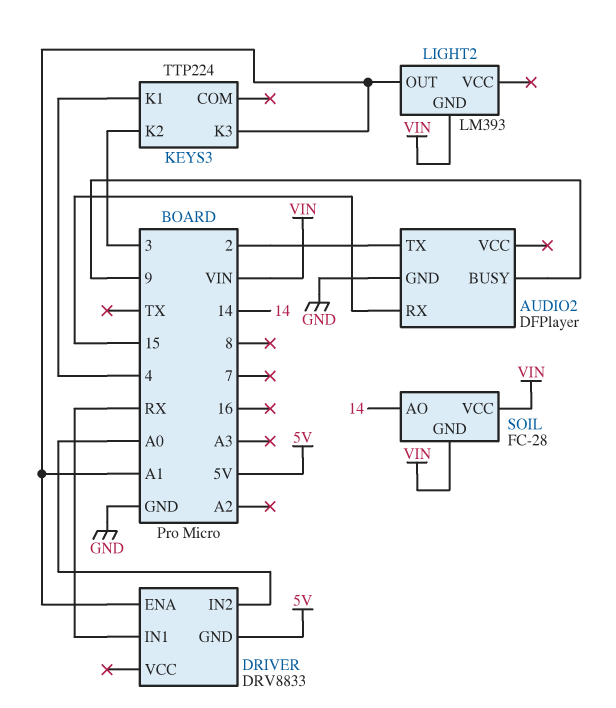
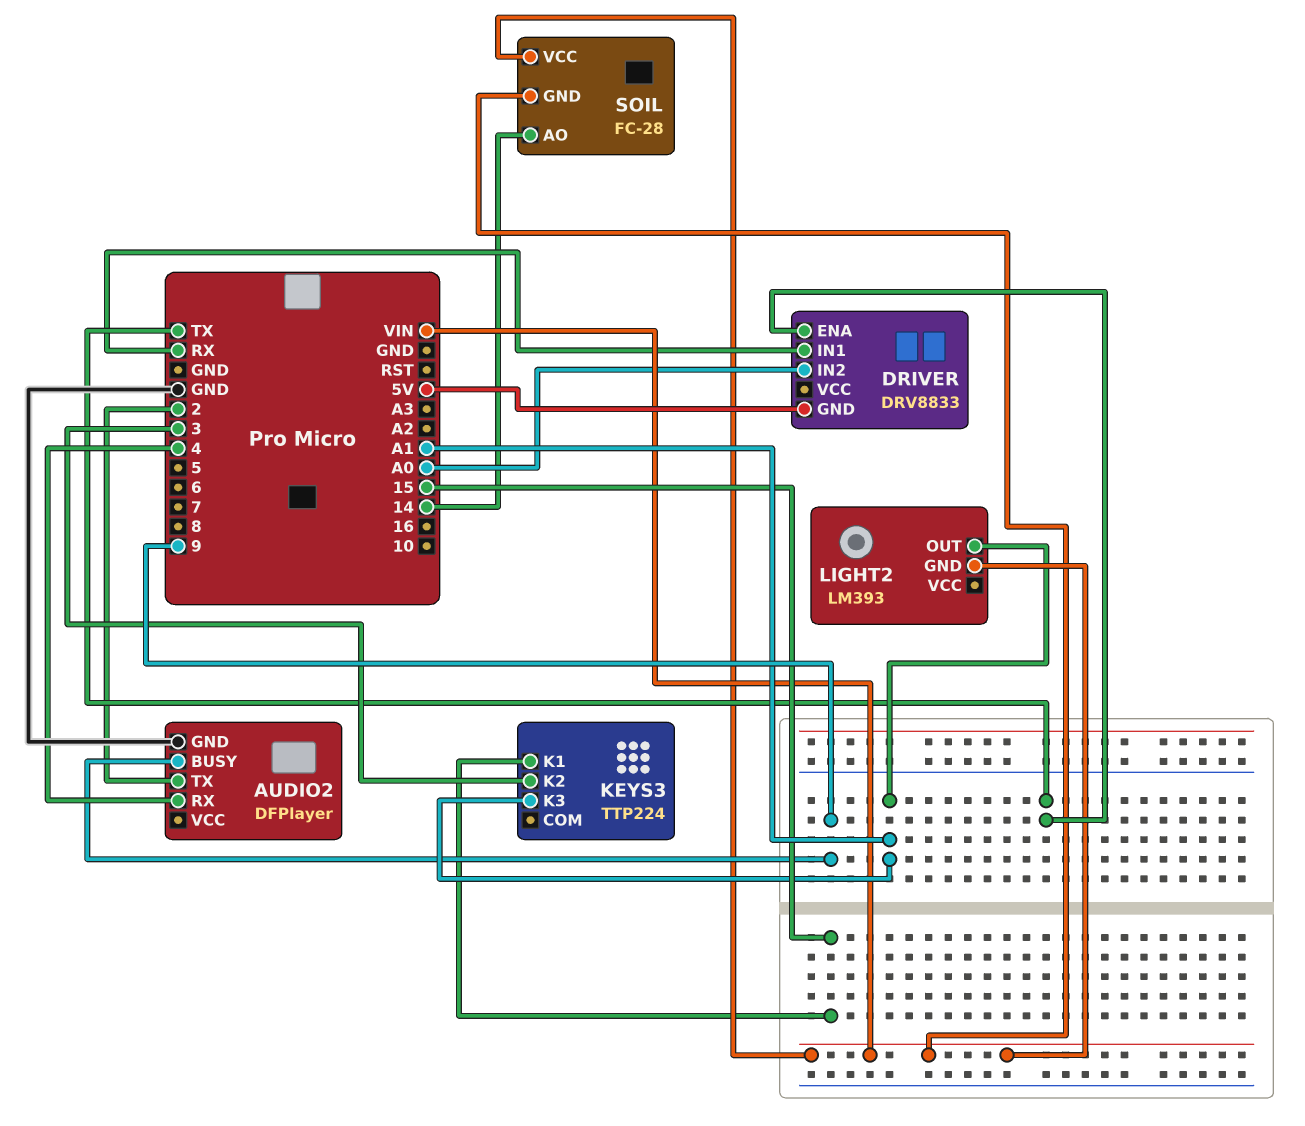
AUDIO2 pin RX: 15 -> 4
DRIVER pin ENA: A1 -> TX
KEYS3 pin K1: 4 -> 15

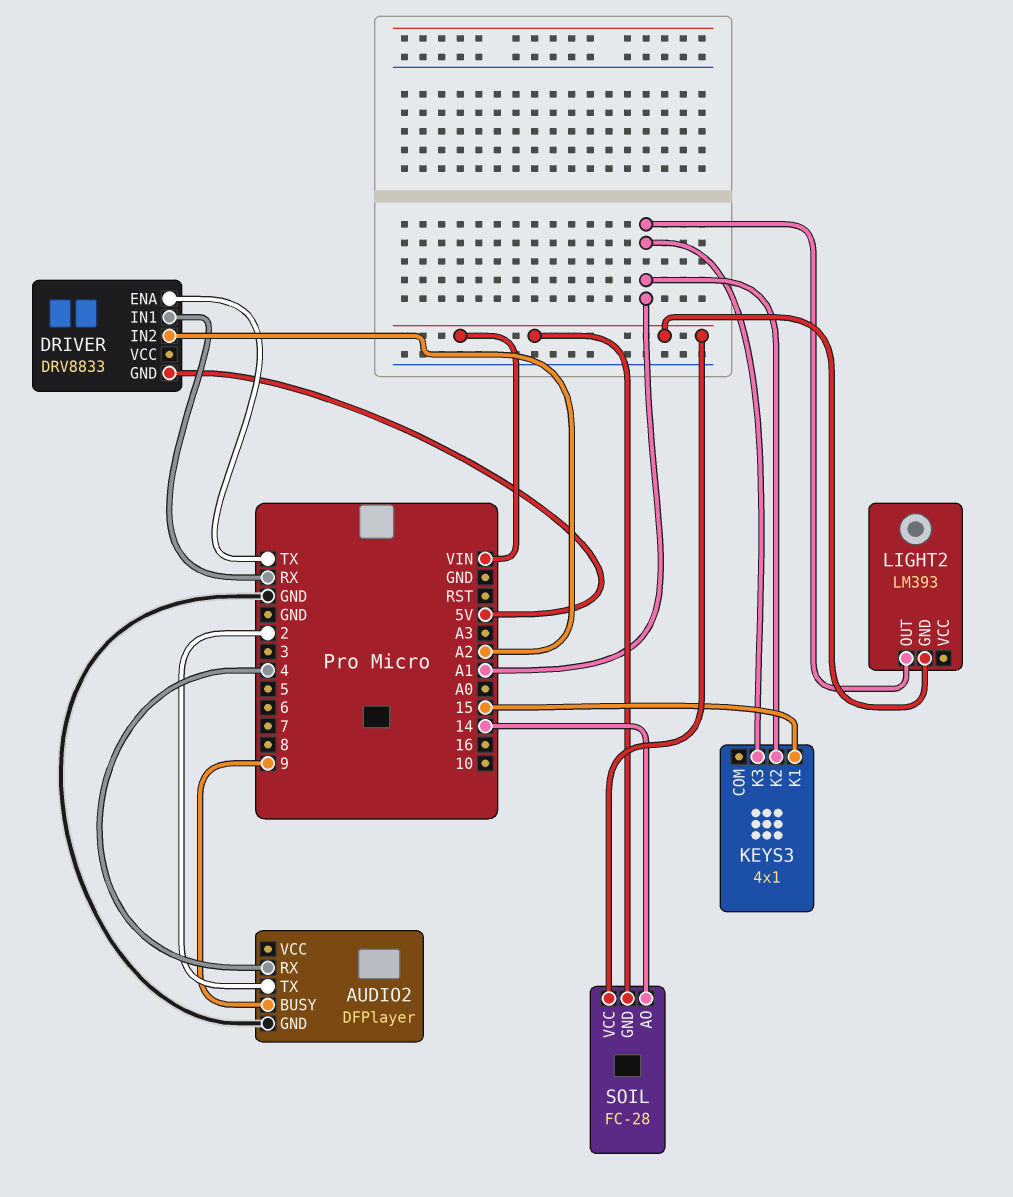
DRIVER pin IN2: A0 -> A2
KEYS3: TTP224 -> 4x1
KEYS3 pin K2: 3 -> A1

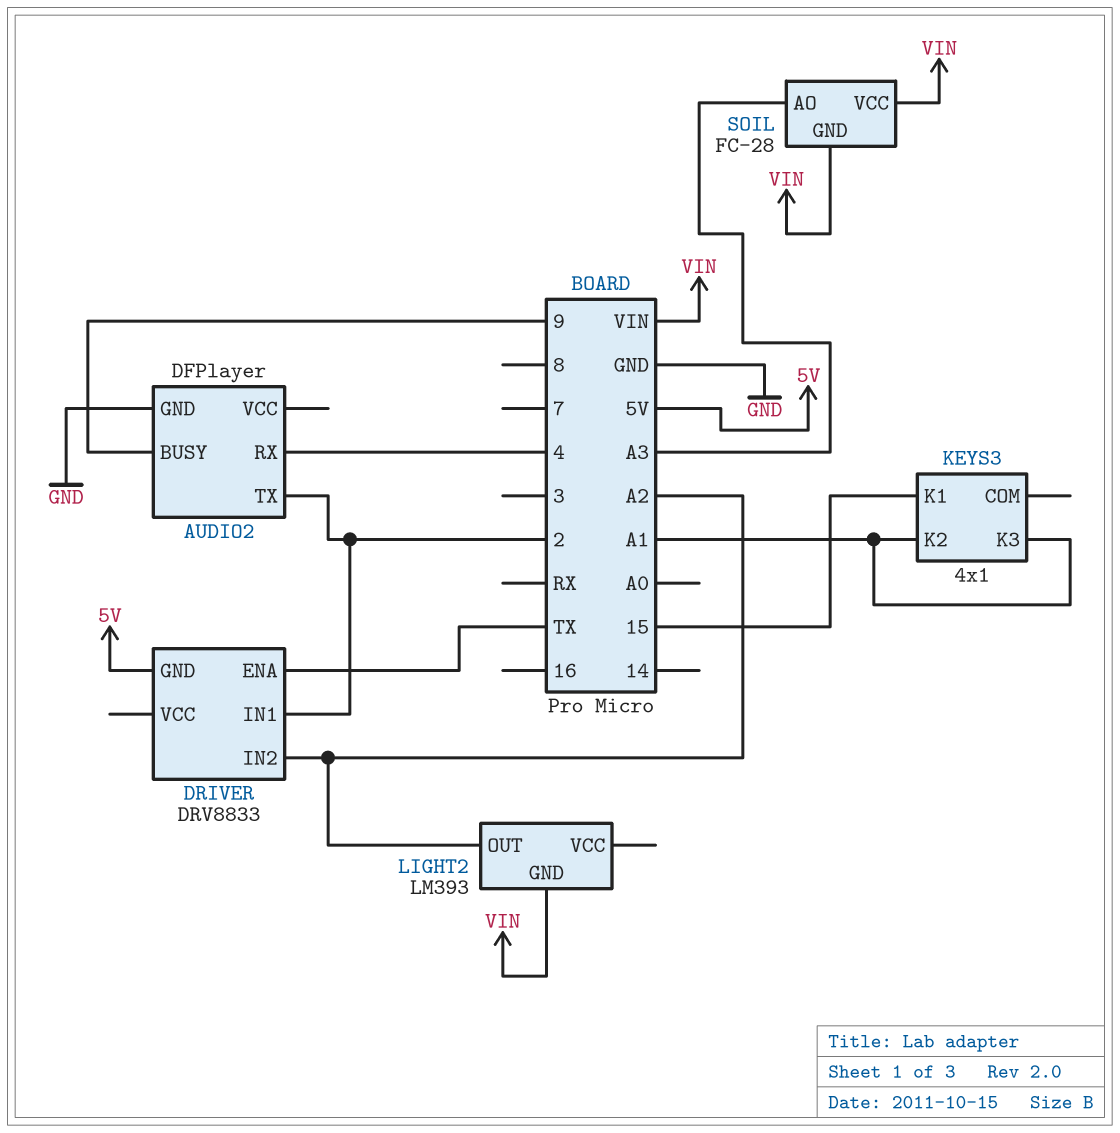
DRIVER pin IN1: RX -> 2
LIGHT2 pin OUT: A1 -> A2
SOIL pin AO: 14 -> A3

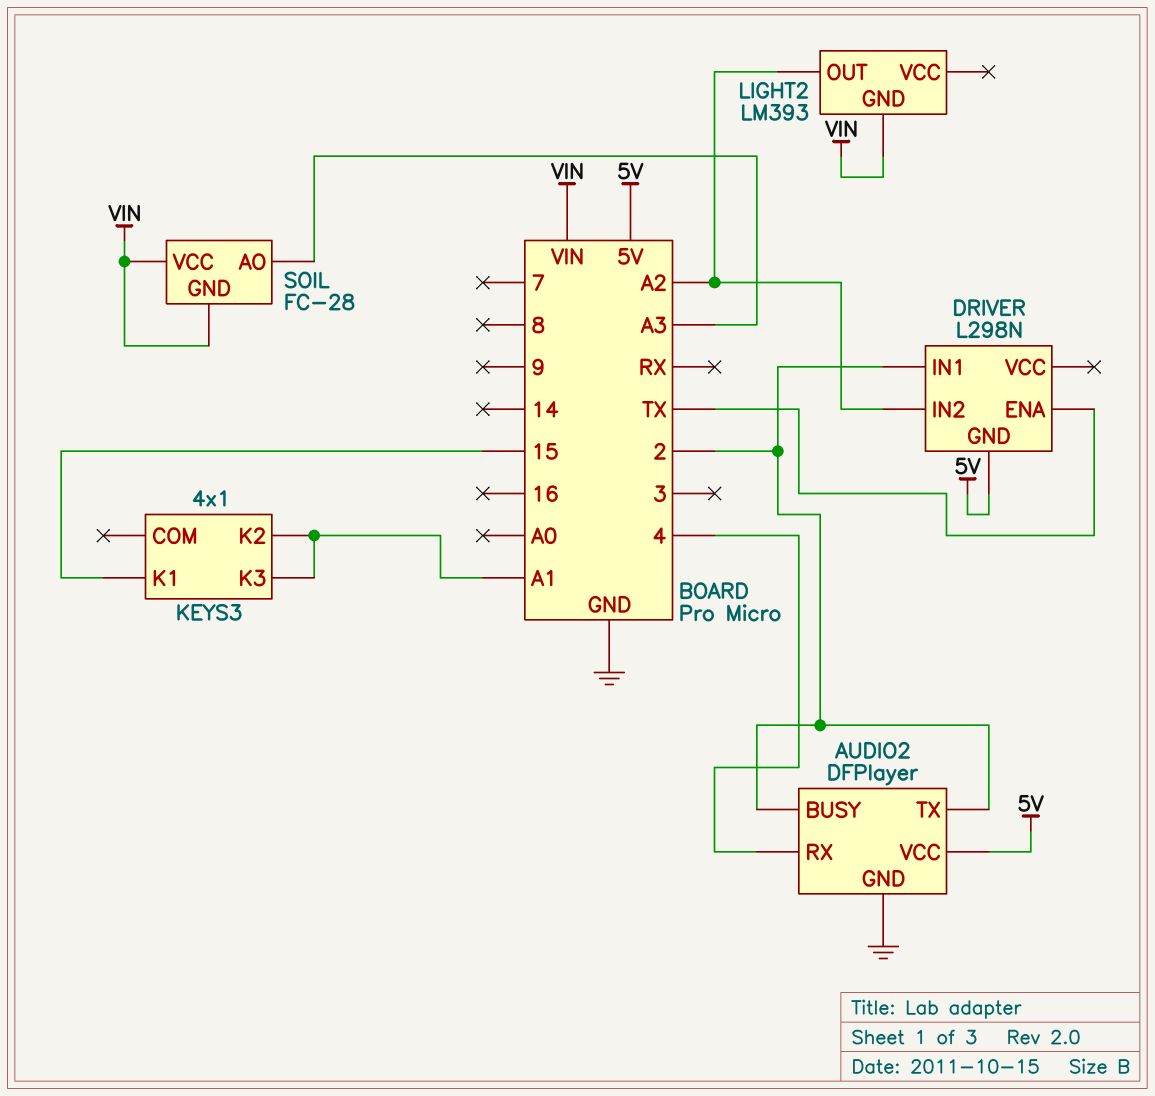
AUDIO2 pin BUSY: 9 -> 2
AUDIO2 pin VCC: none -> 5V
DRIVER: DRV8833 -> L298N

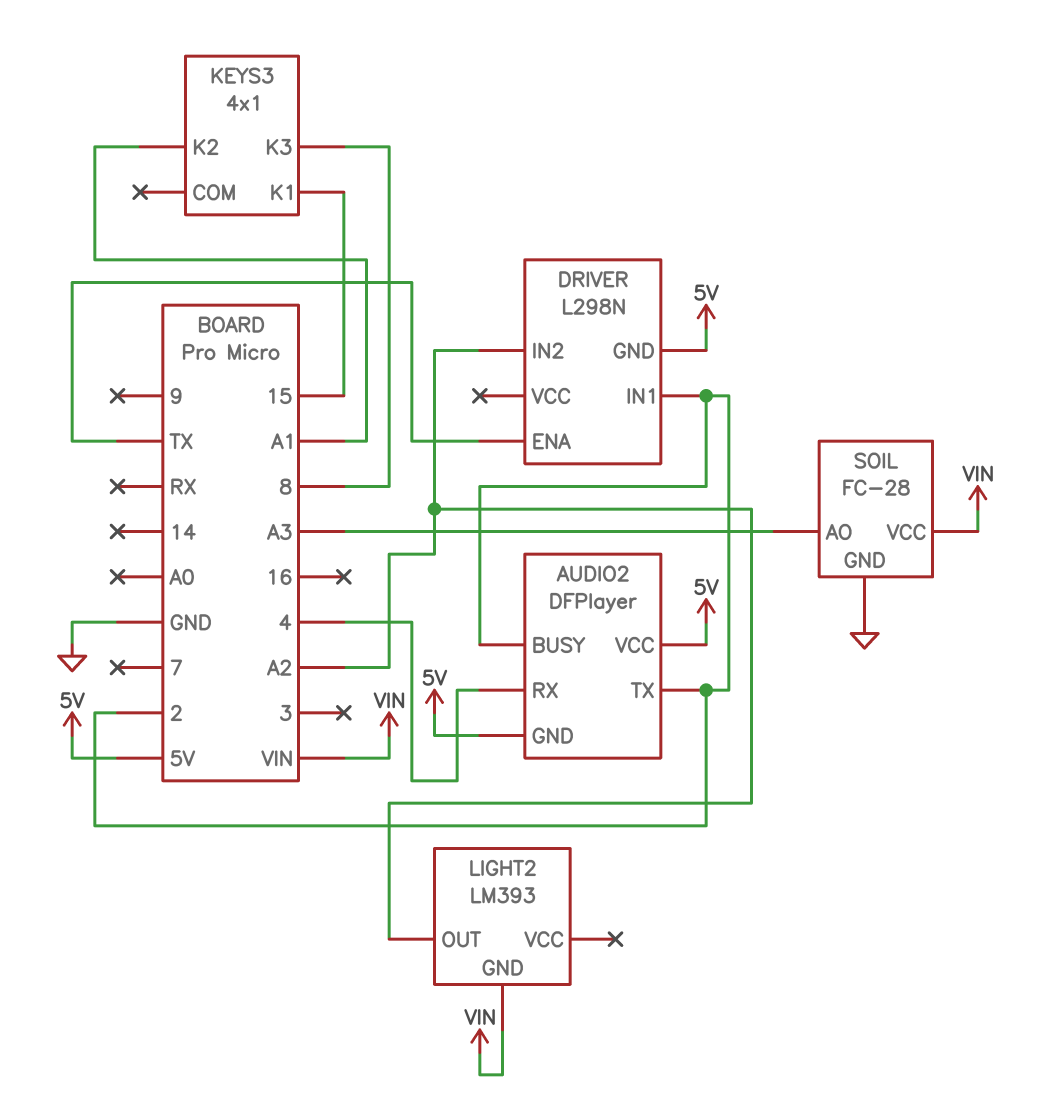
AUDIO2 pin GND: GND -> 5V
KEYS3 pin K3: A1 -> 8
SOIL pin GND: VIN -> GND

